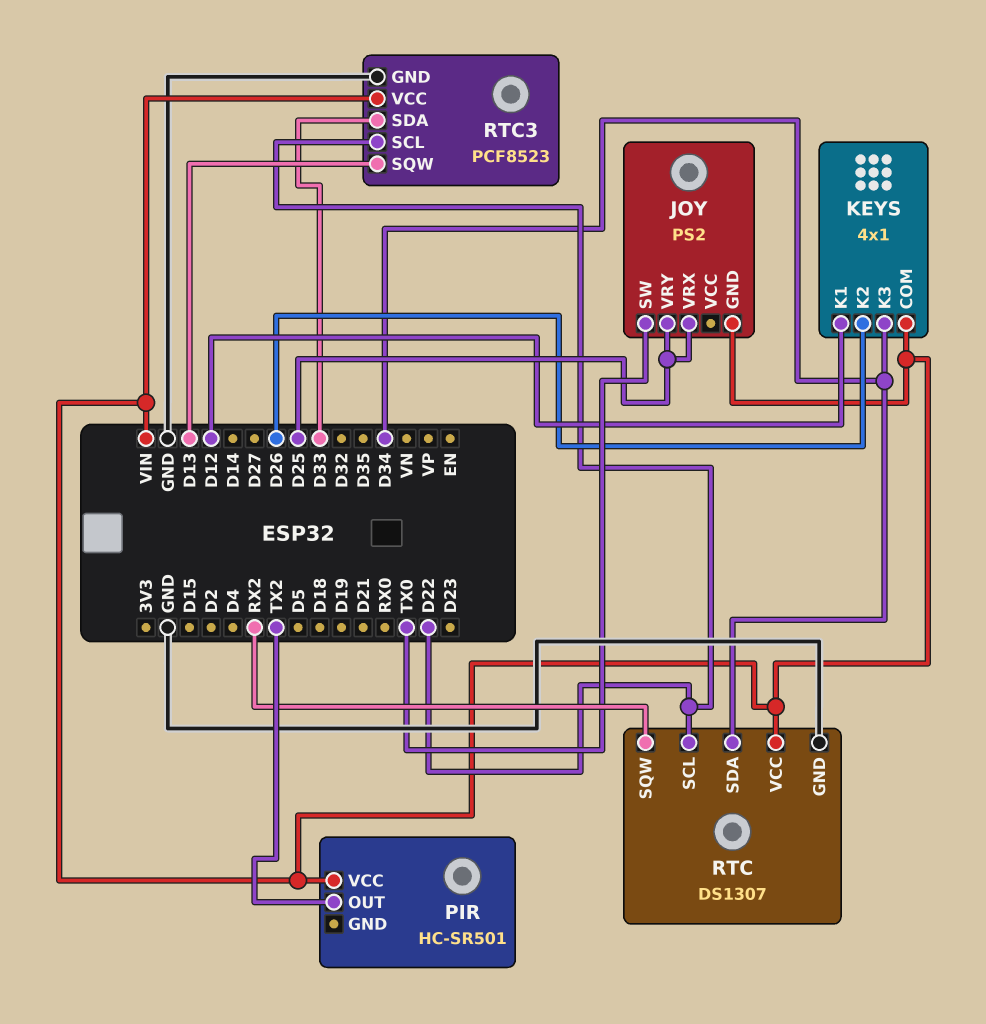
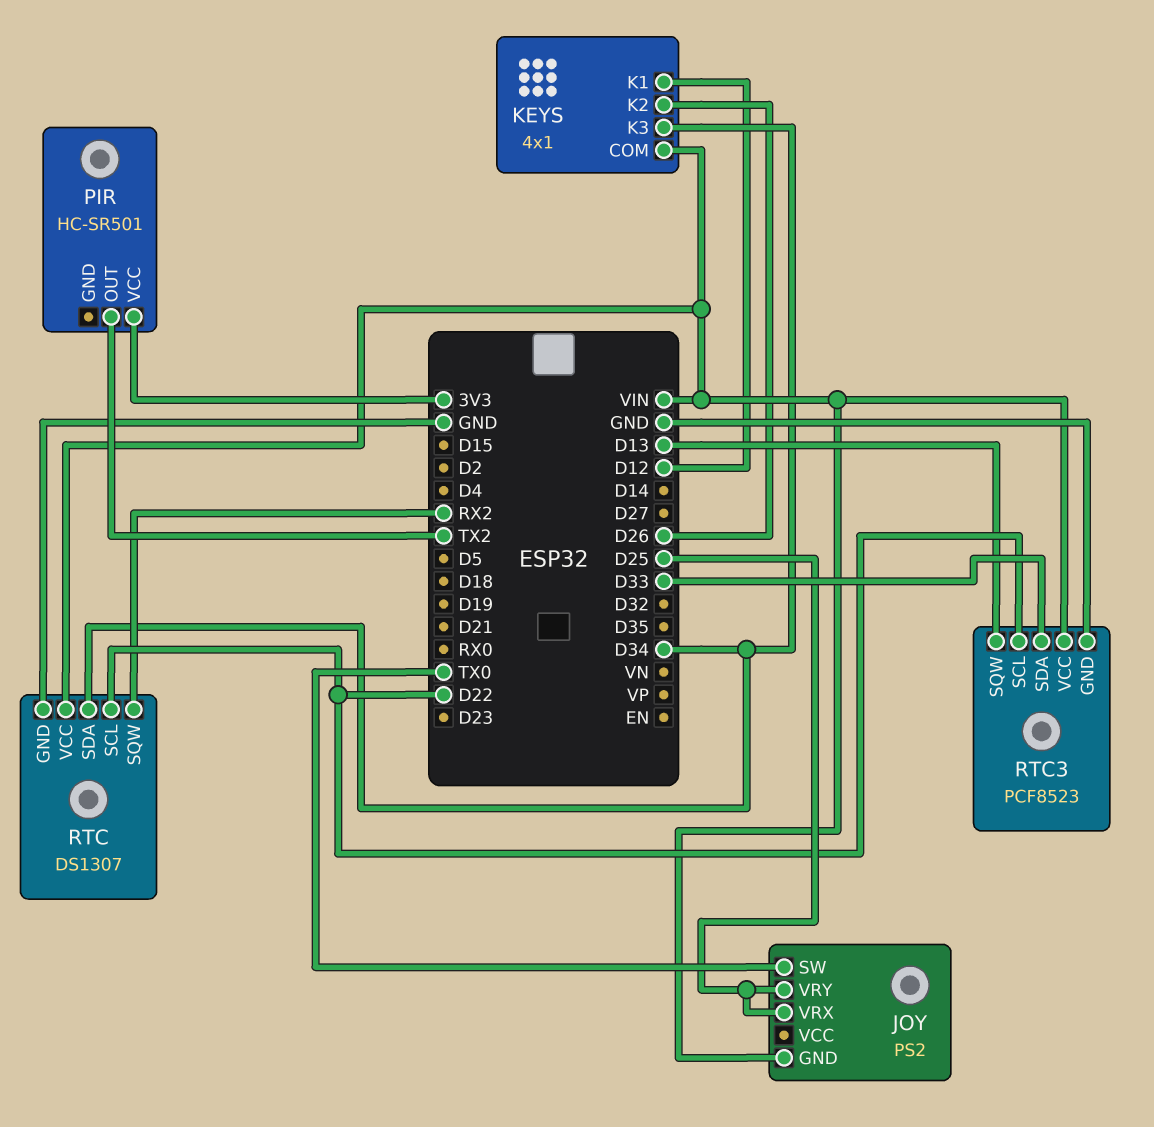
PIR pin VCC: VIN -> 3V3

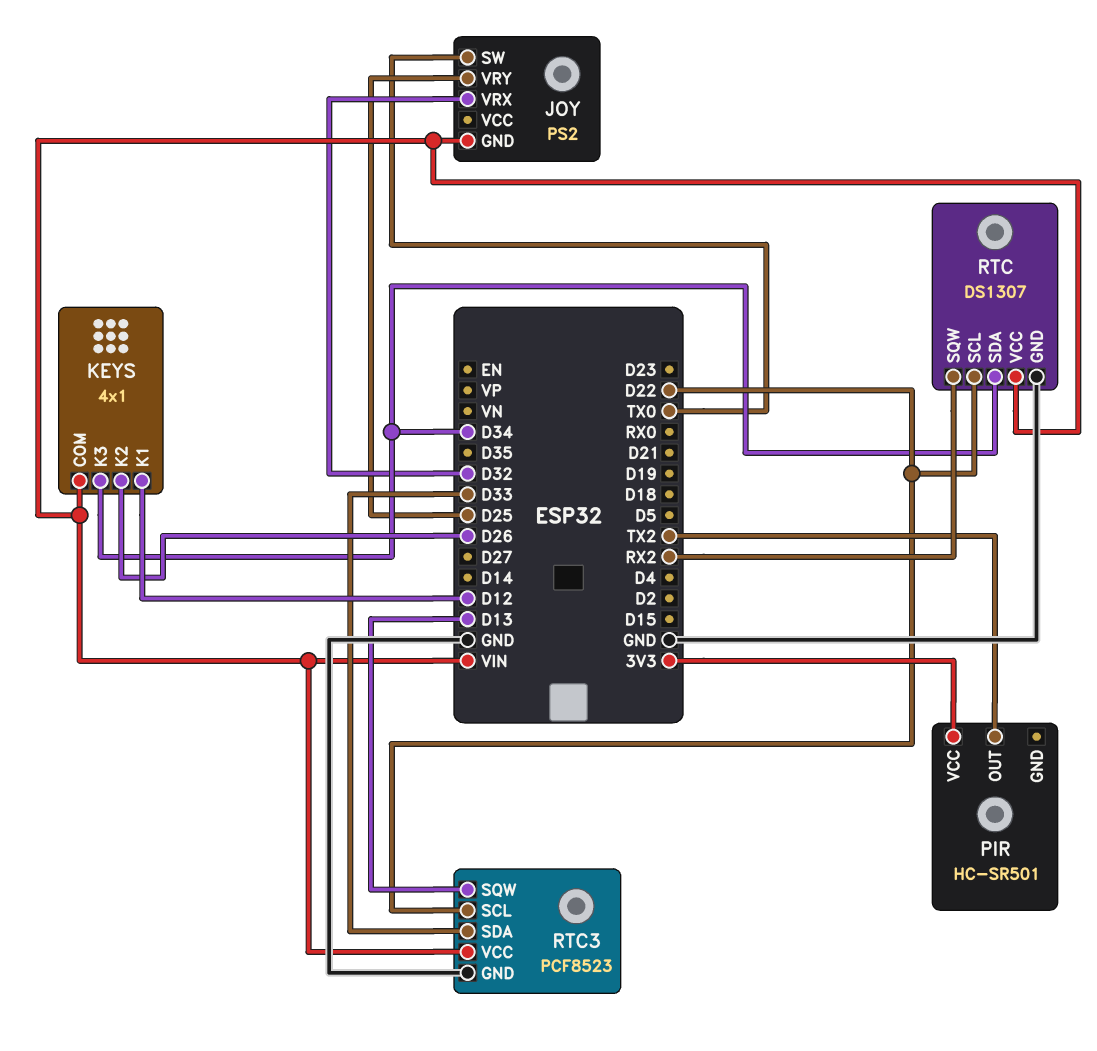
JOY pin VRX: D25 -> D32

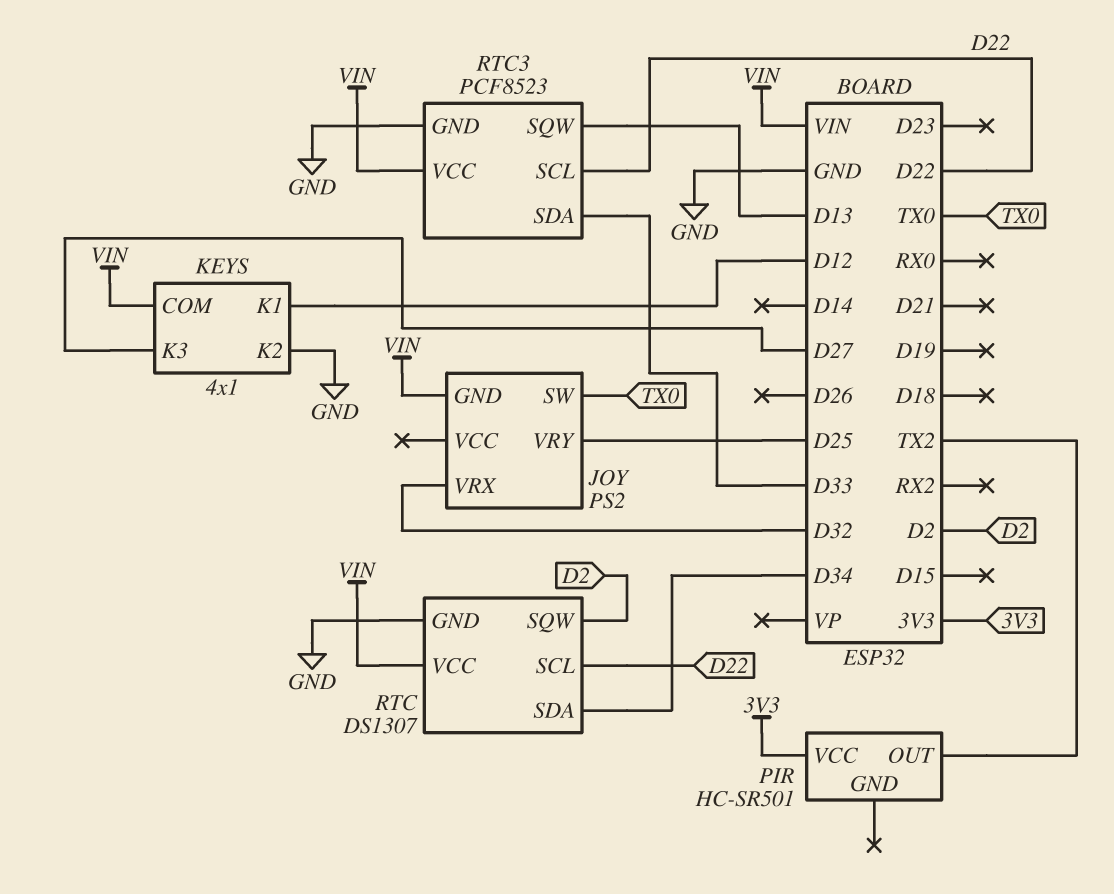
KEYS pin K2: D26 -> GND
KEYS pin K3: D34 -> D27
RTC pin SQW: RX2 -> D2

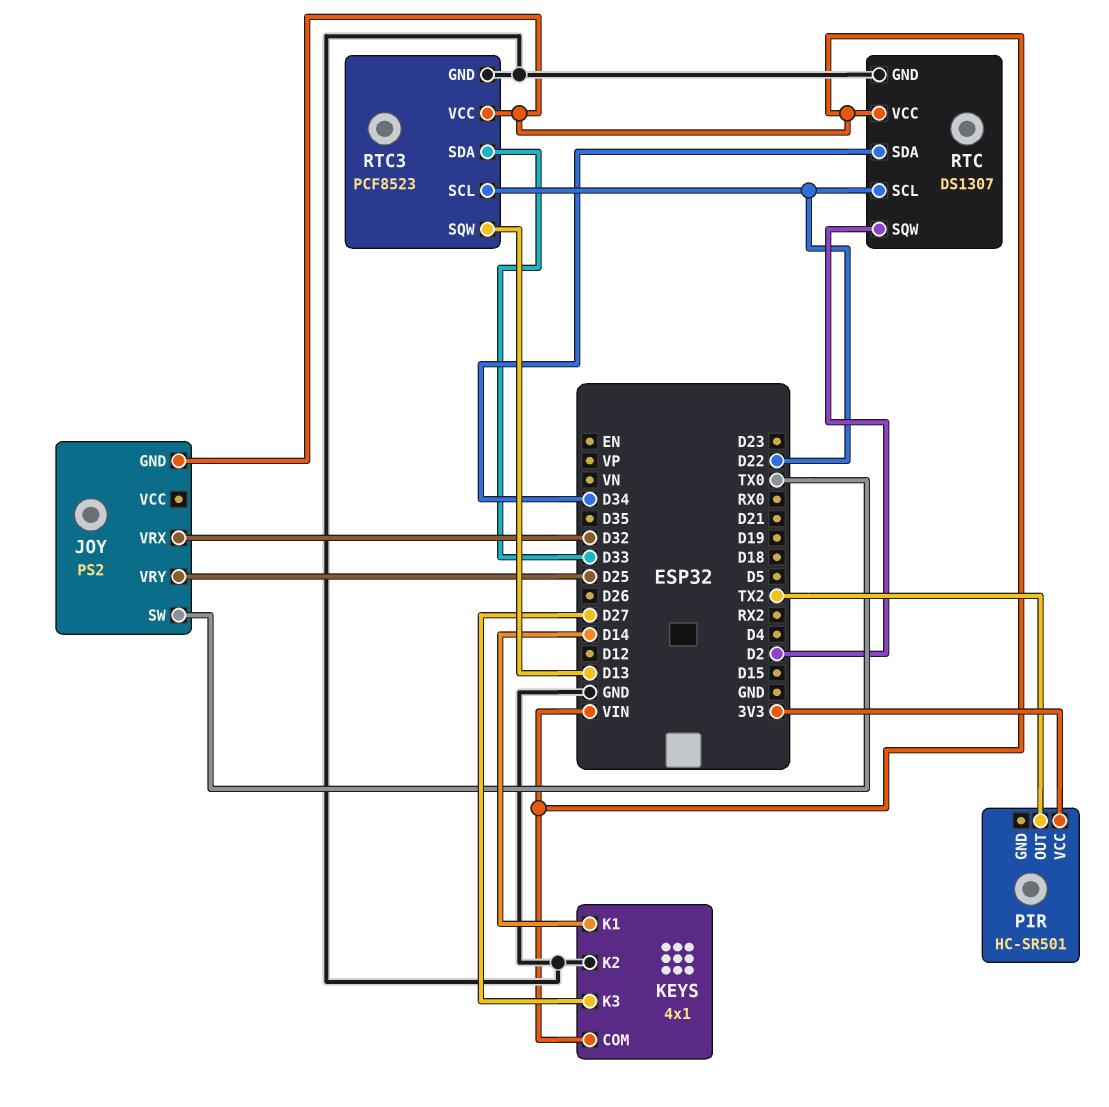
KEYS pin K1: D12 -> D14

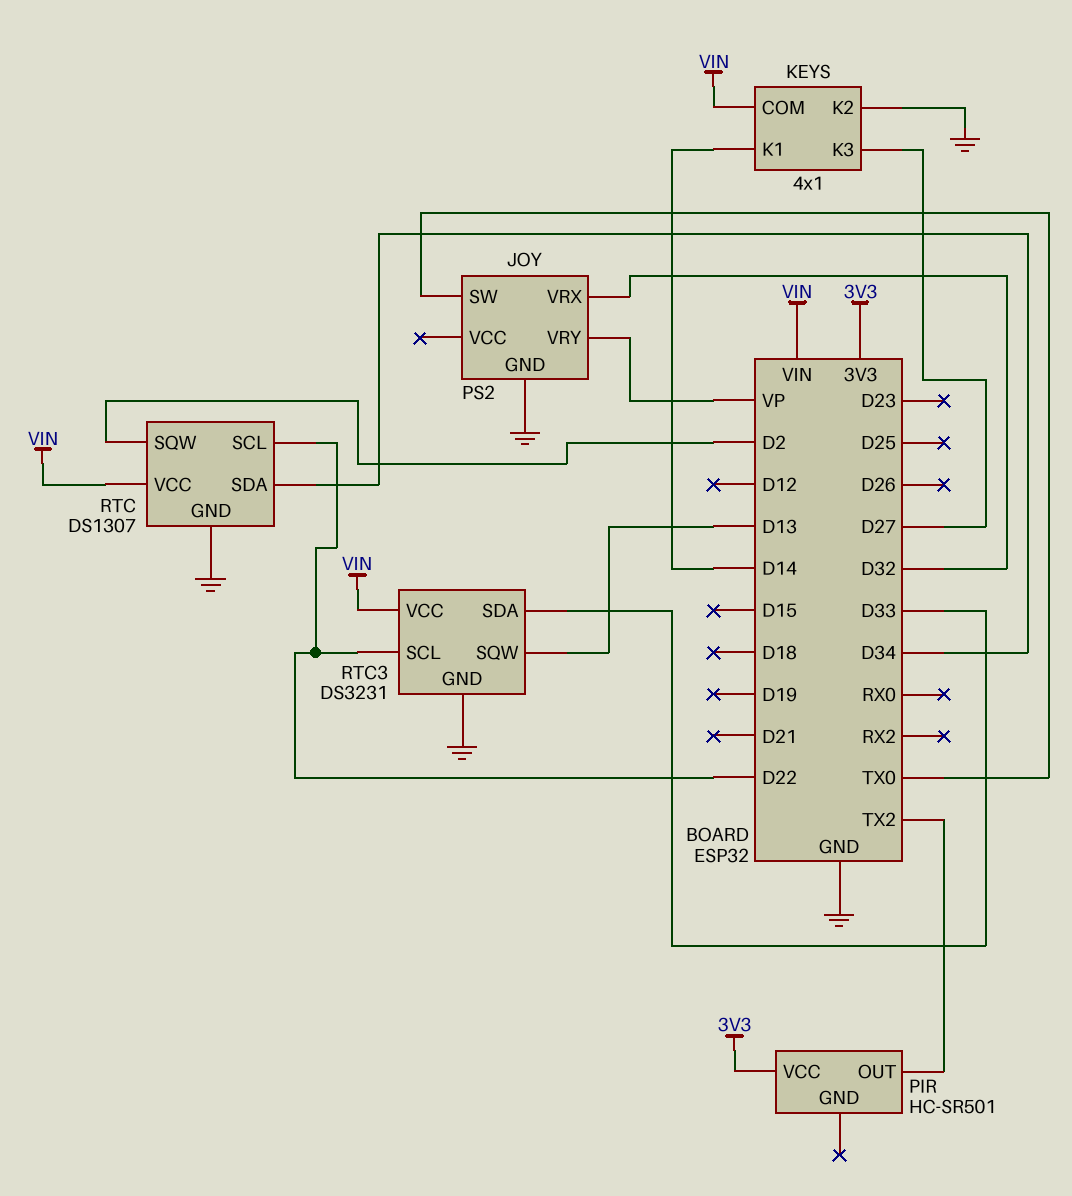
JOY pin GND: VIN -> GND
JOY pin VRY: D25 -> VP
RTC3: PCF8523 -> DS3231

